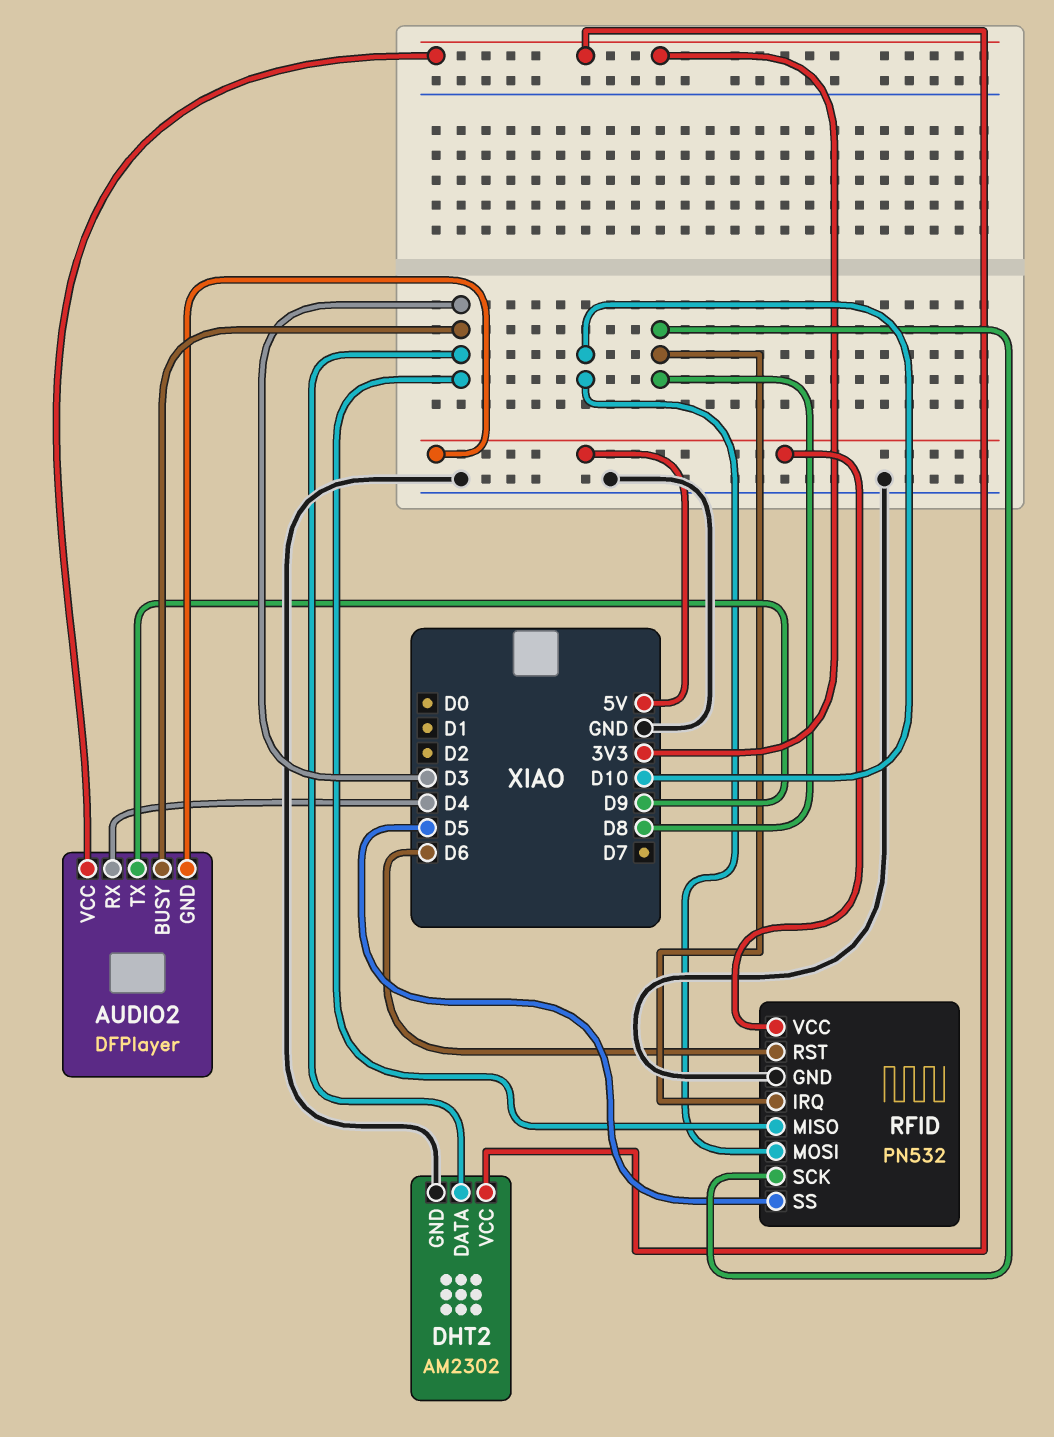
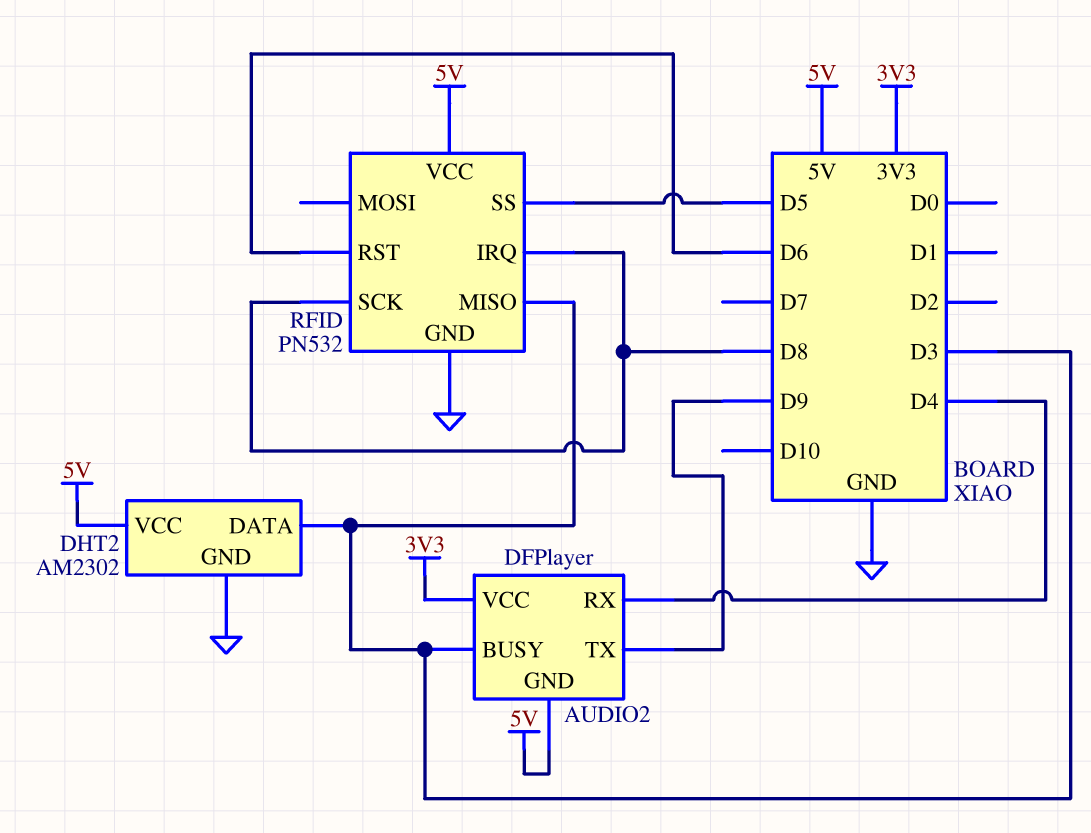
DHT2 pin VCC: 3V3 -> 5V
RFID pin MOSI: D10 -> none

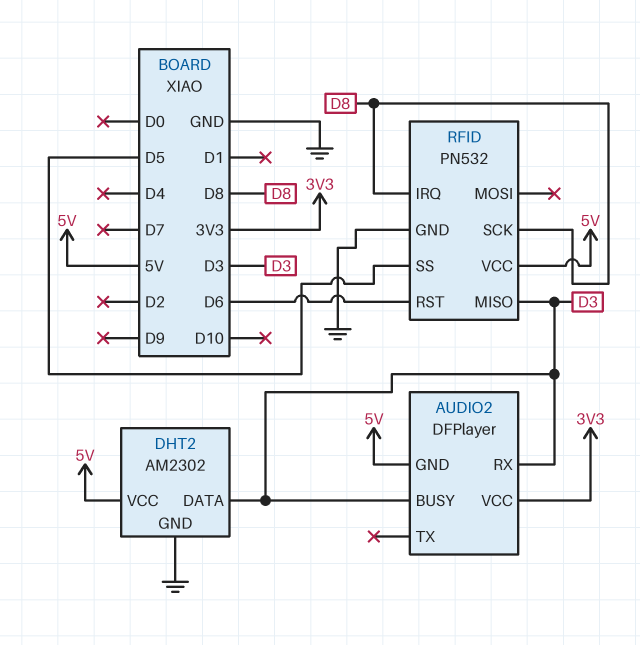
AUDIO2 pin RX: D4 -> D3
AUDIO2 pin TX: D9 -> none

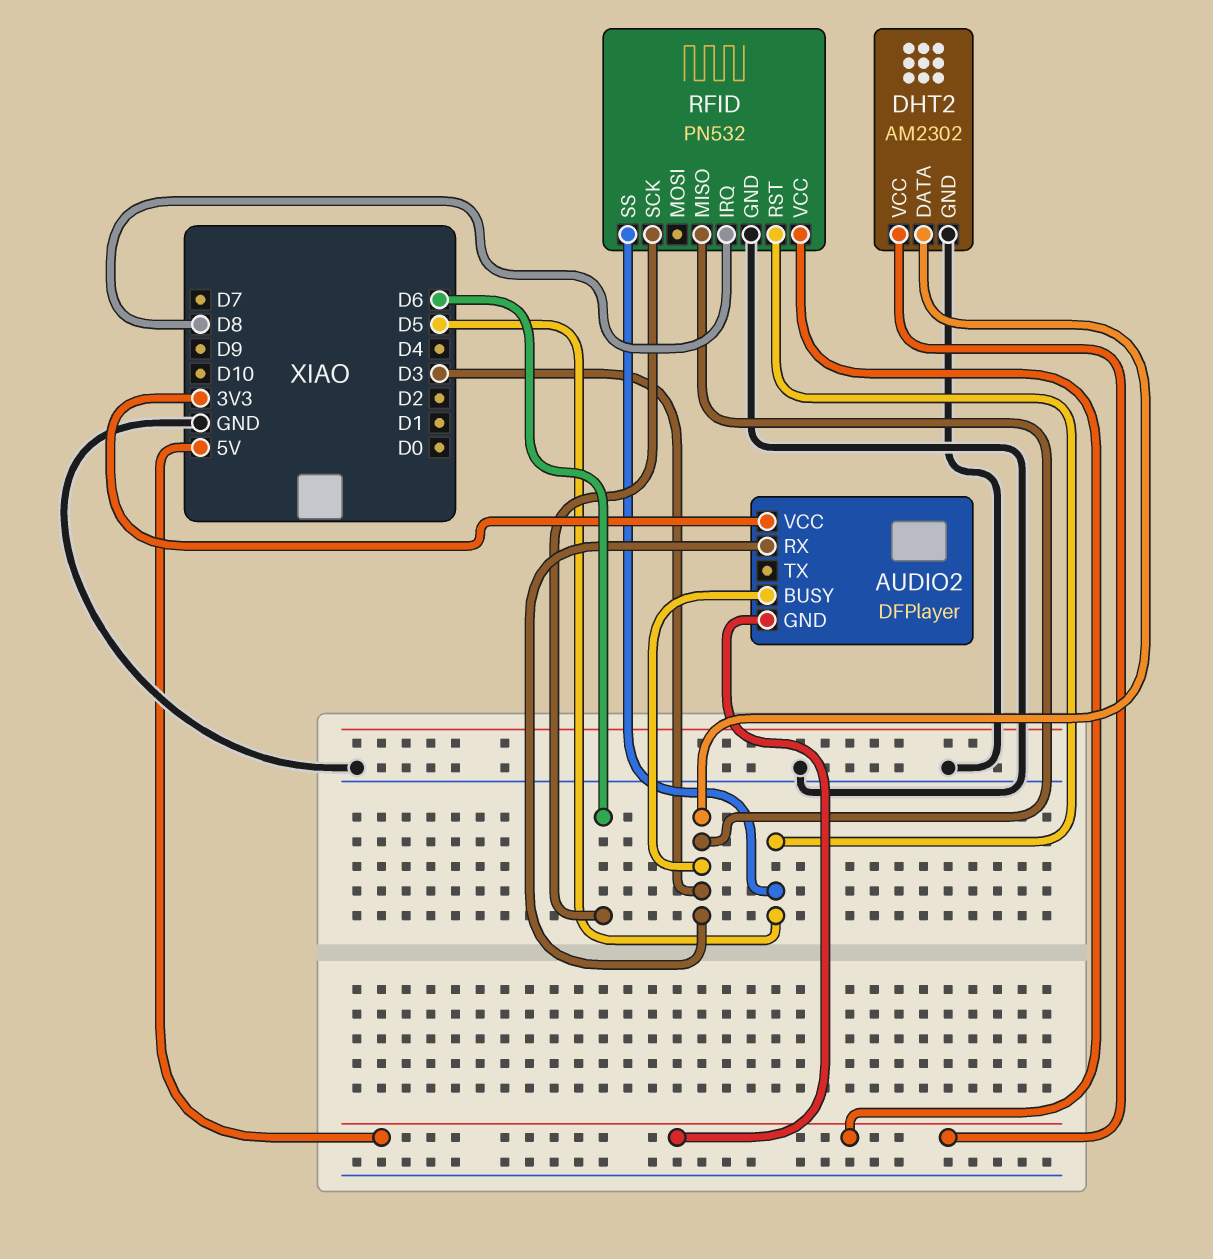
RFID pin RST: D6 -> D5
RFID pin SCK: D8 -> D6

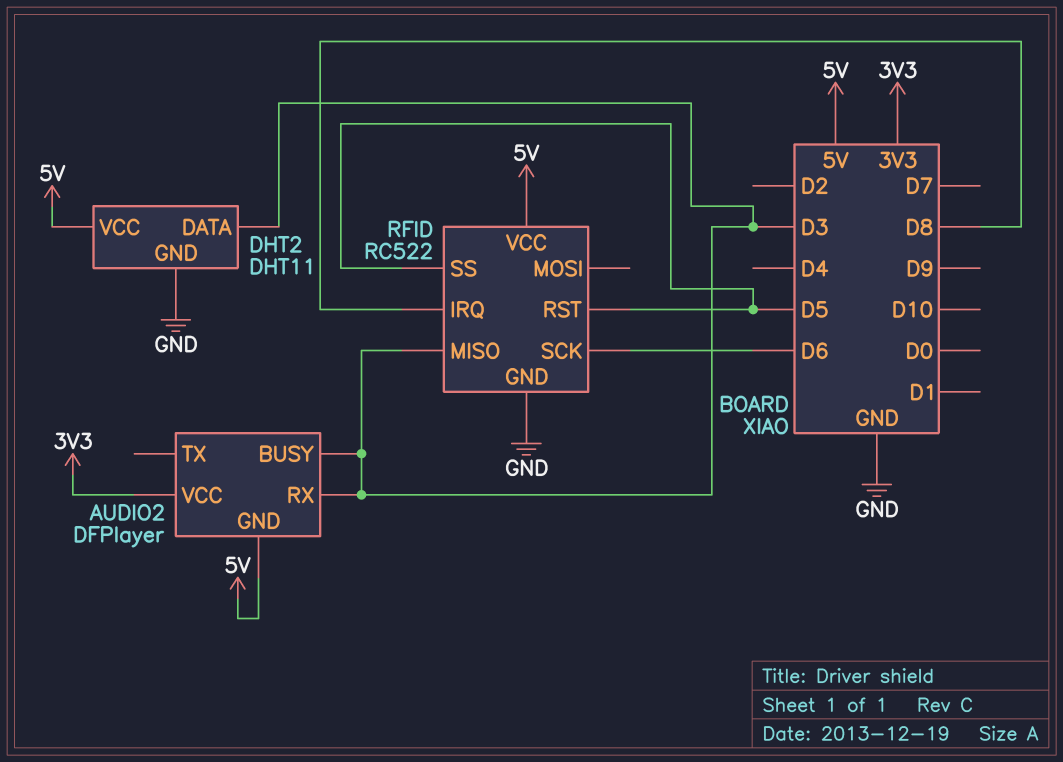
DHT2: AM2302 -> DHT11
RFID: PN532 -> RC522

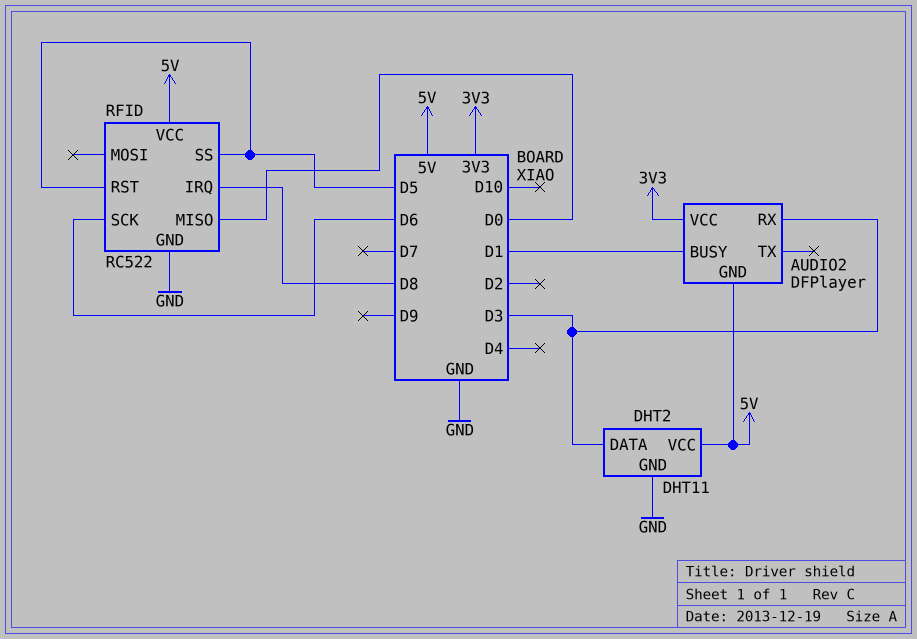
AUDIO2 pin BUSY: D3 -> D1
RFID pin MISO: D3 -> D0

